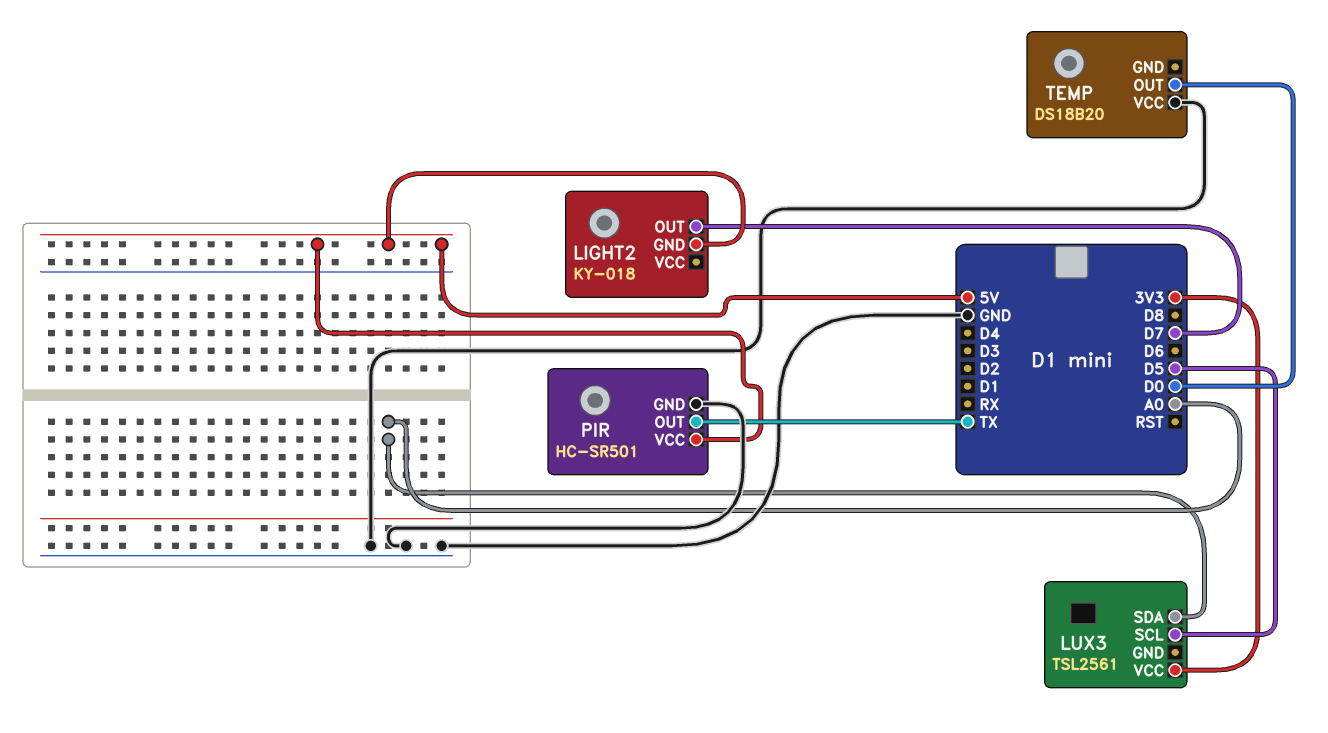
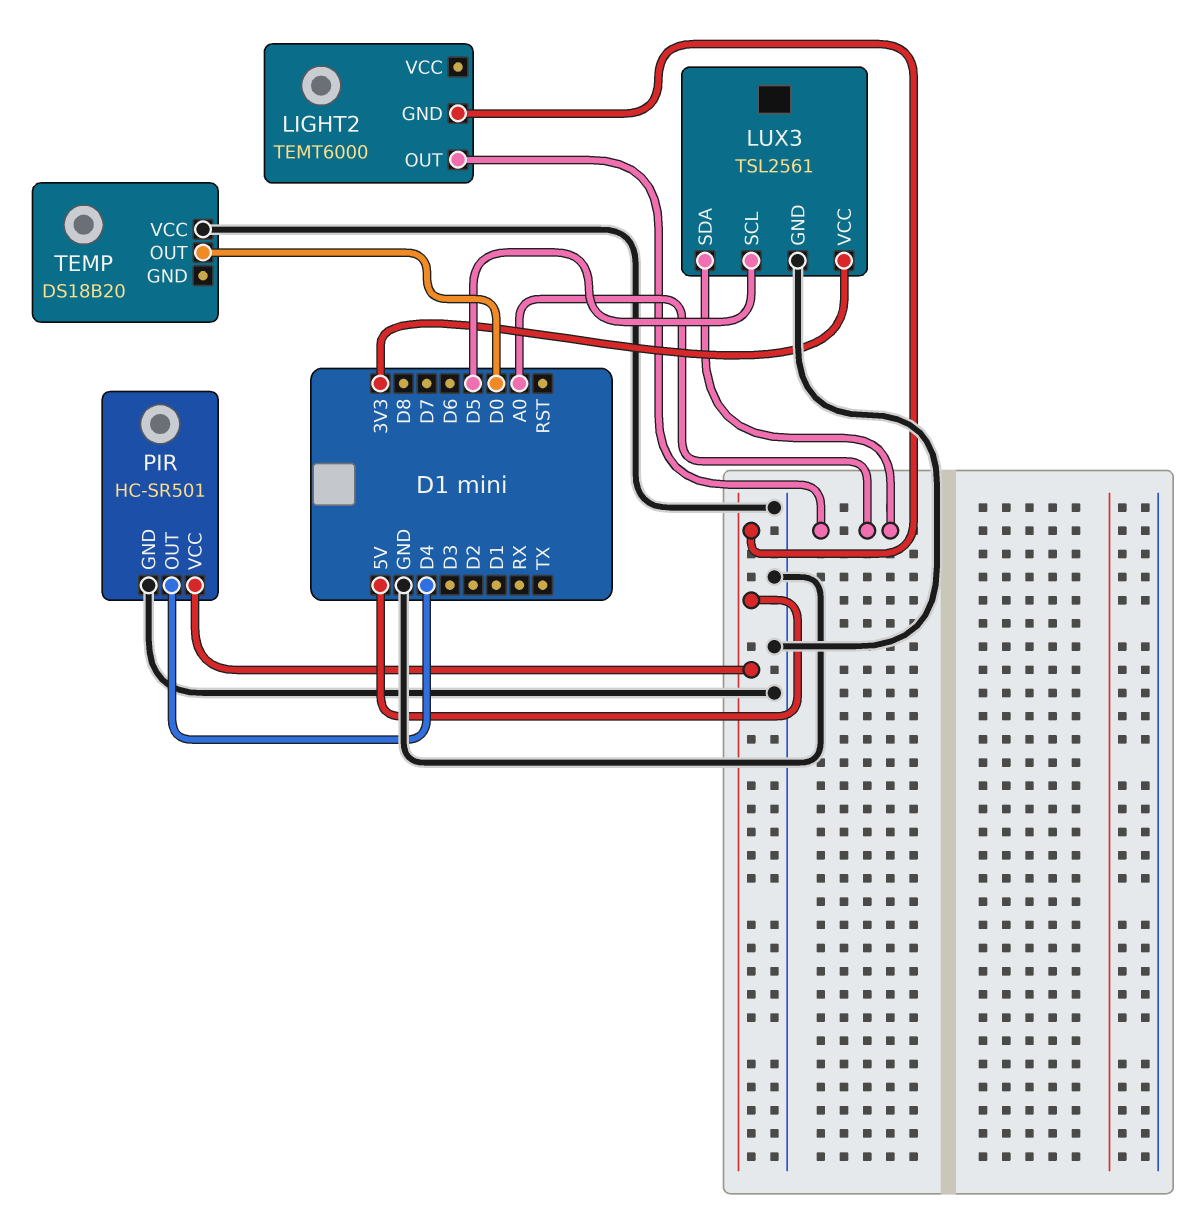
LIGHT2: KY-018 -> TEMT6000
LIGHT2 pin OUT: D7 -> A0
LUX3 pin GND: none -> GND
PIR pin OUT: TX -> D4

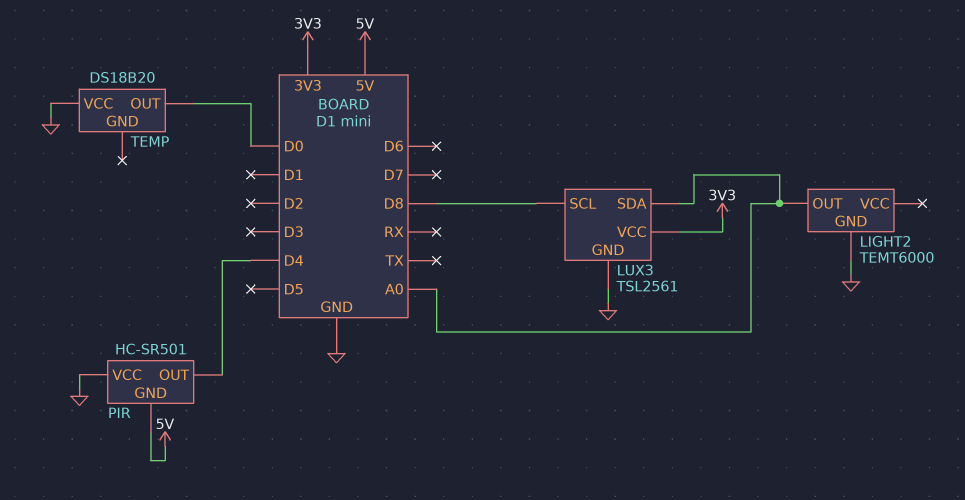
LIGHT2 pin GND: 5V -> GND
LUX3 pin SCL: D5 -> D8
PIR pin GND: GND -> 5V
PIR pin VCC: 5V -> GND

